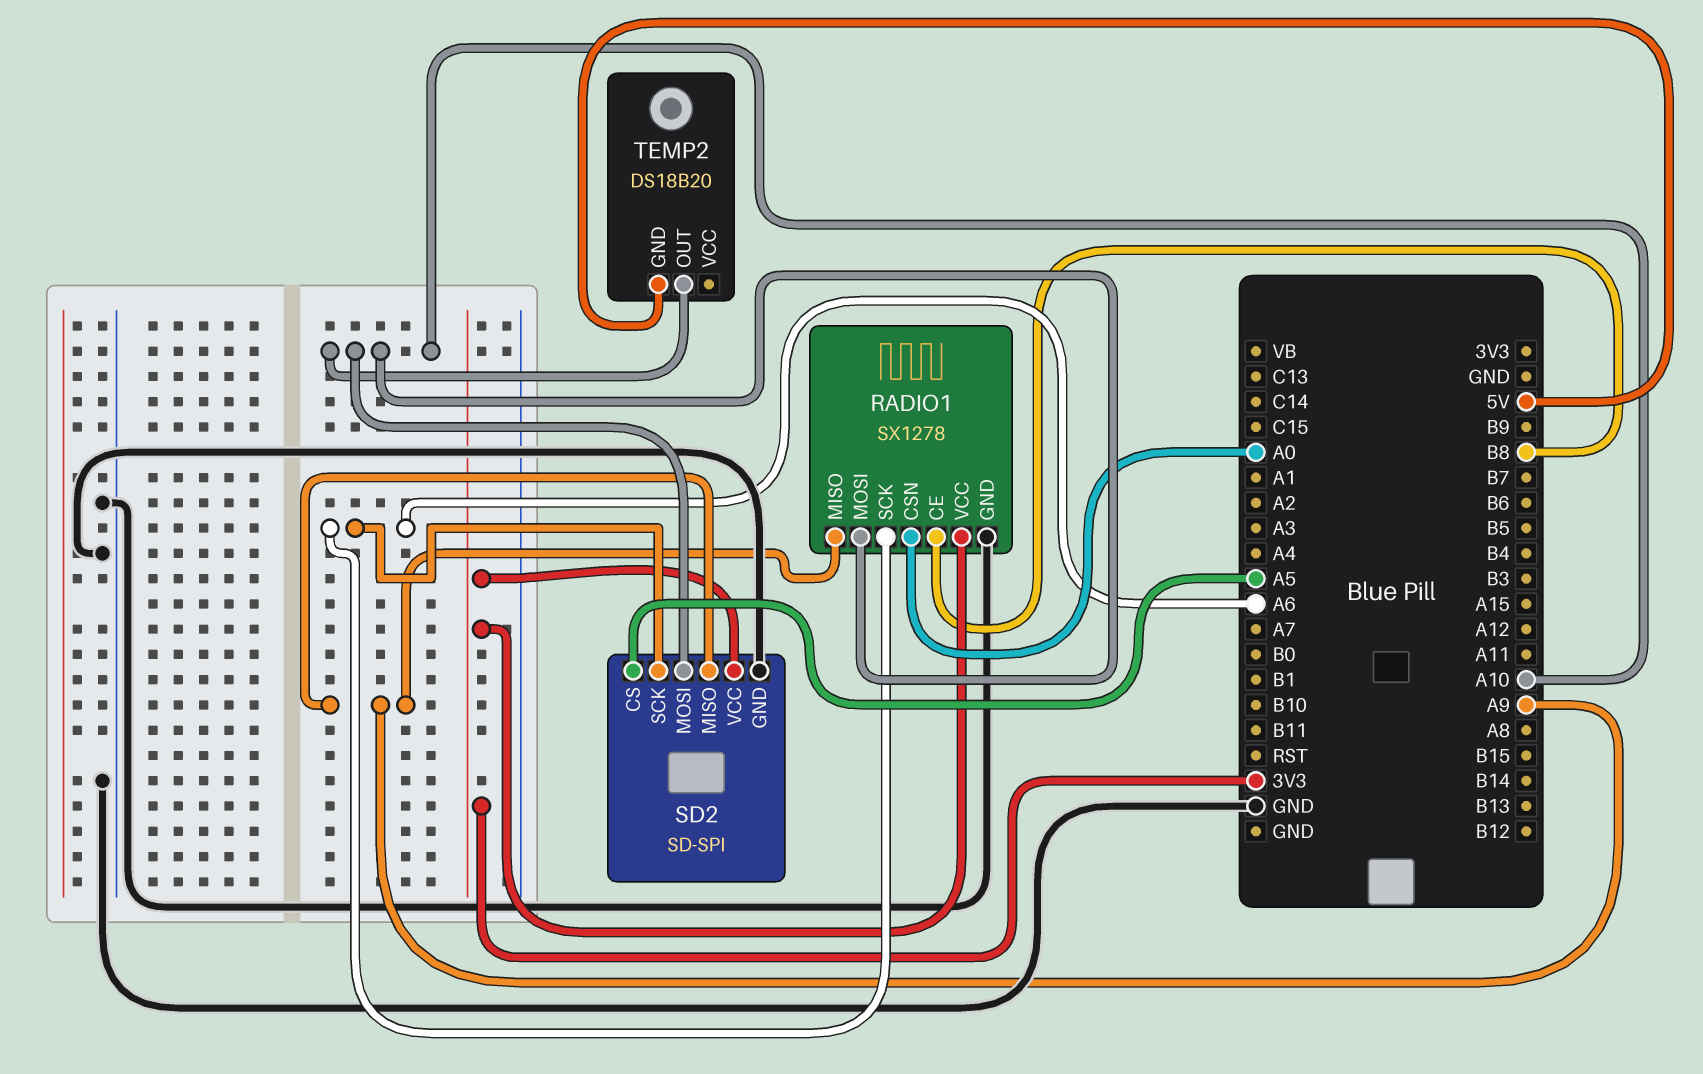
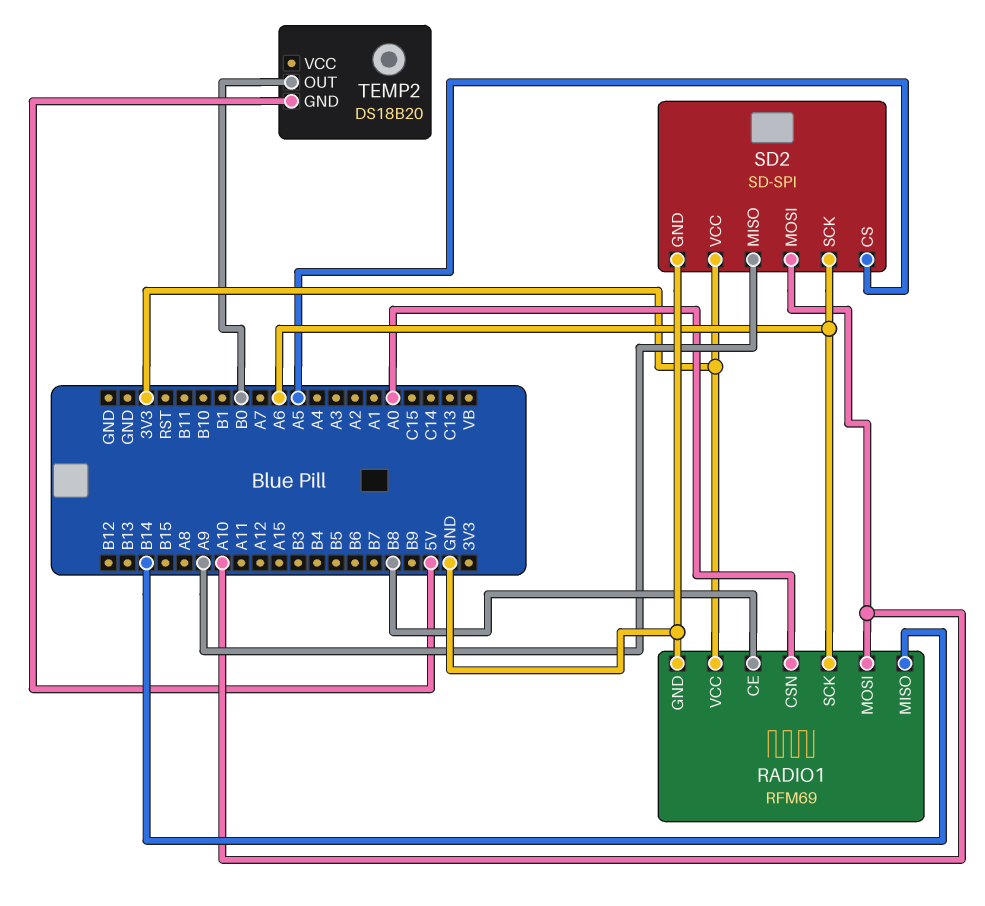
RADIO1: SX1278 -> RFM69
RADIO1 pin MISO: A9 -> B14
TEMP2 pin OUT: A10 -> B0

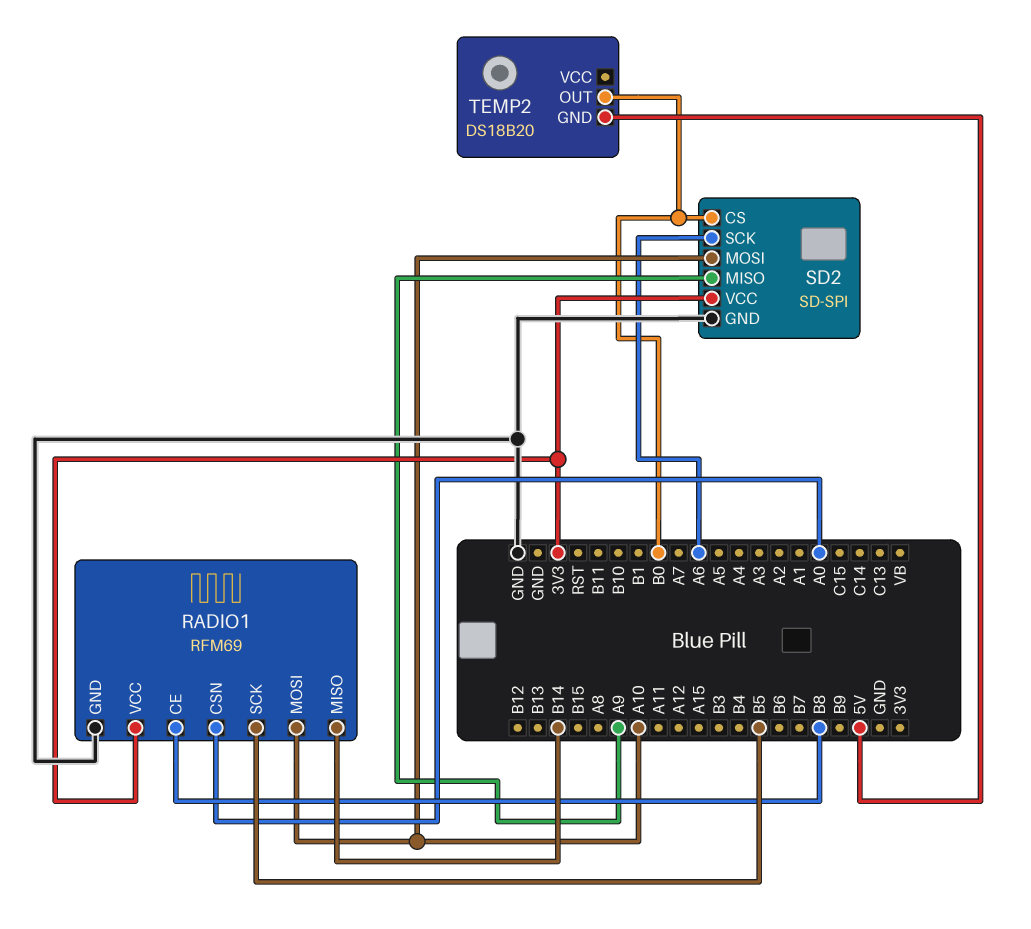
RADIO1 pin SCK: A6 -> B5
SD2 pin CS: A5 -> B0

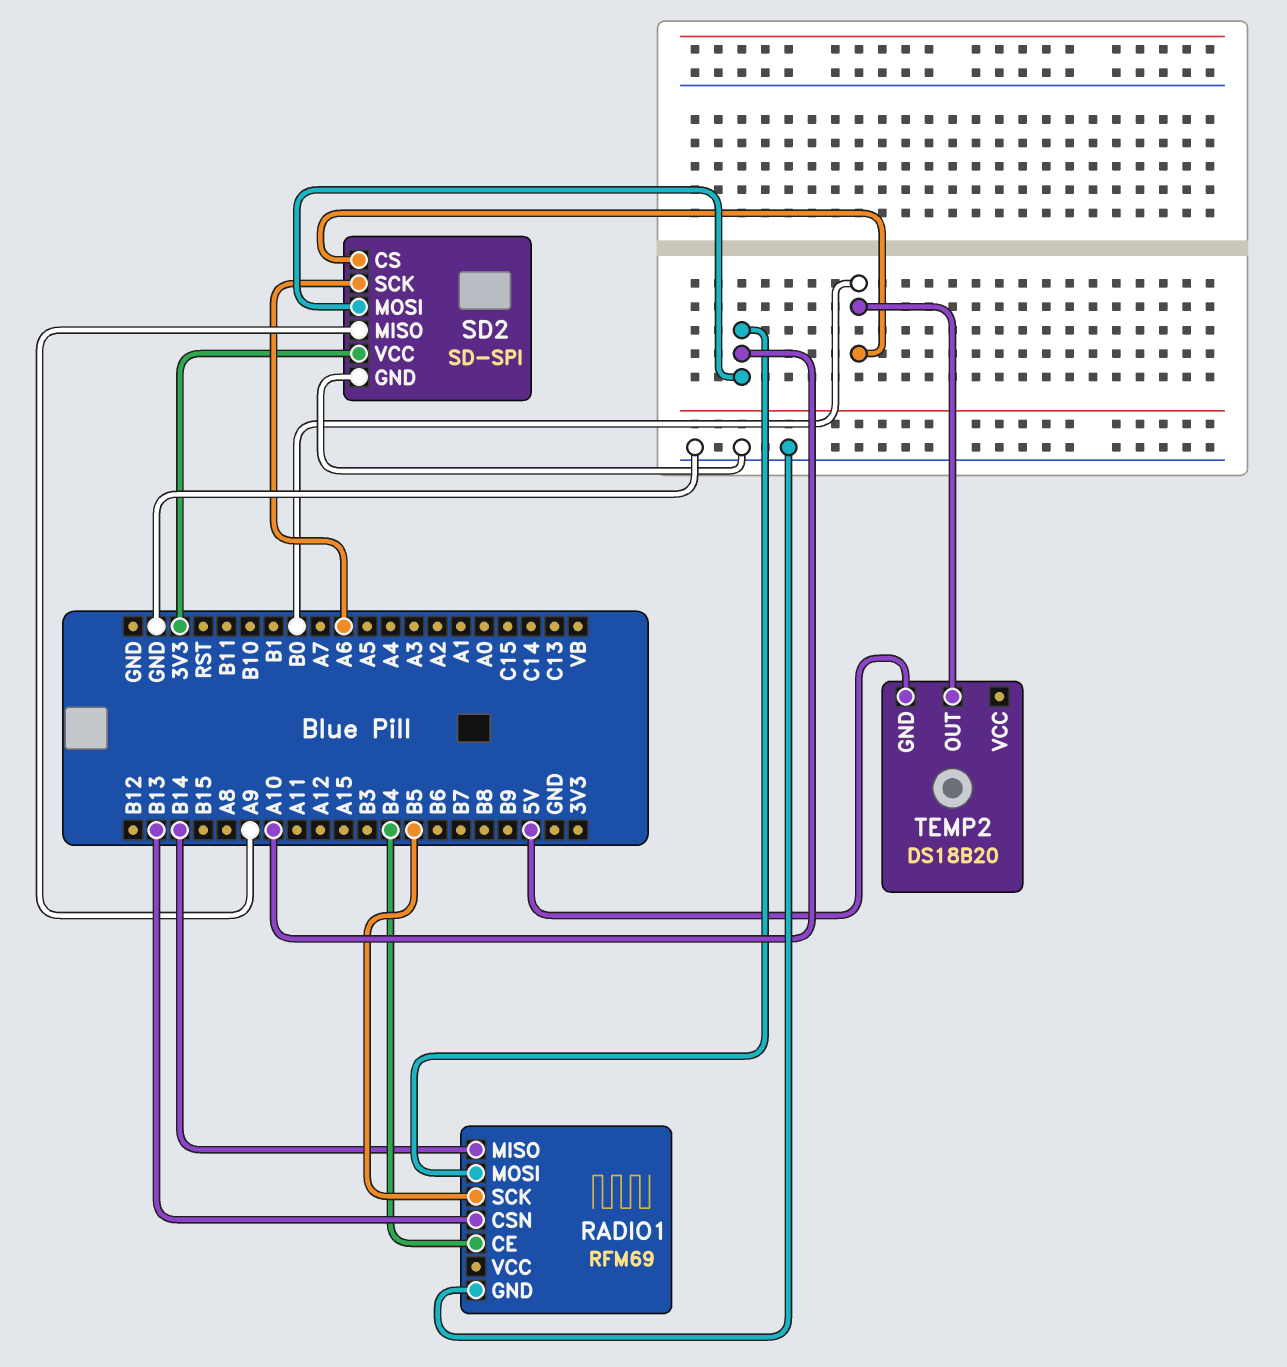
RADIO1 pin CE: B8 -> B4
RADIO1 pin CSN: A0 -> B13
RADIO1 pin VCC: 3V3 -> none

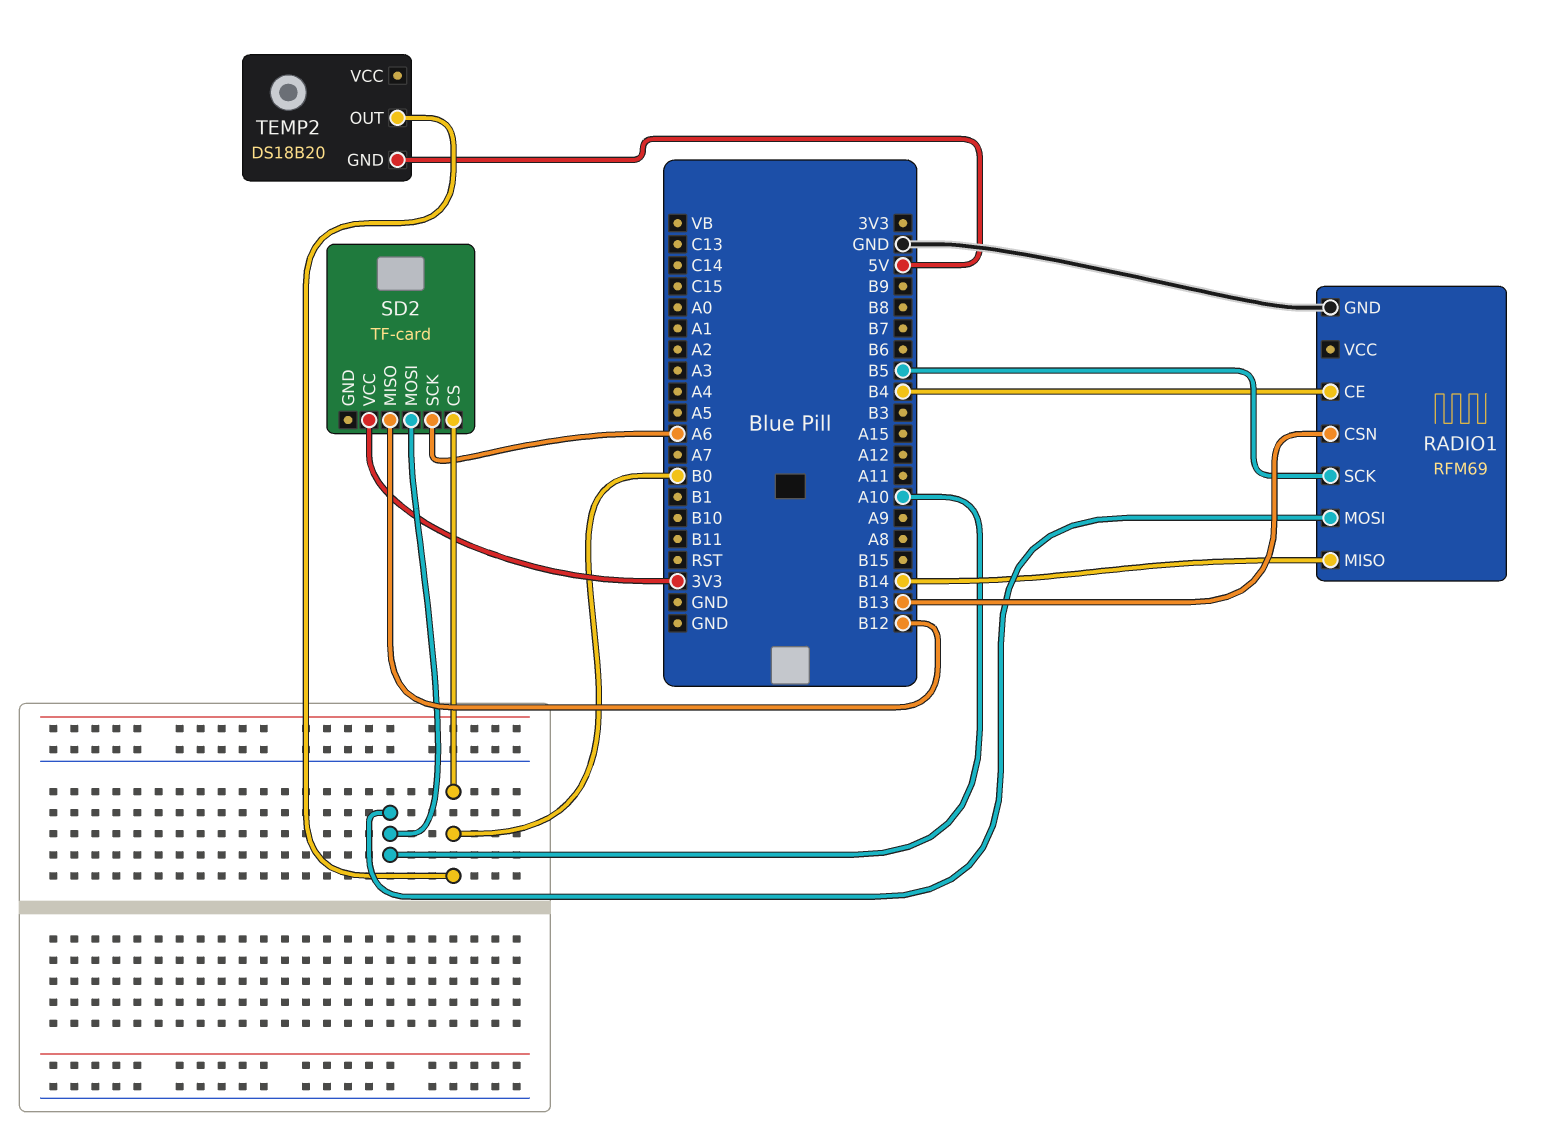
SD2: SD-SPI -> TF-card
SD2 pin GND: GND -> none
SD2 pin MISO: A9 -> B12

